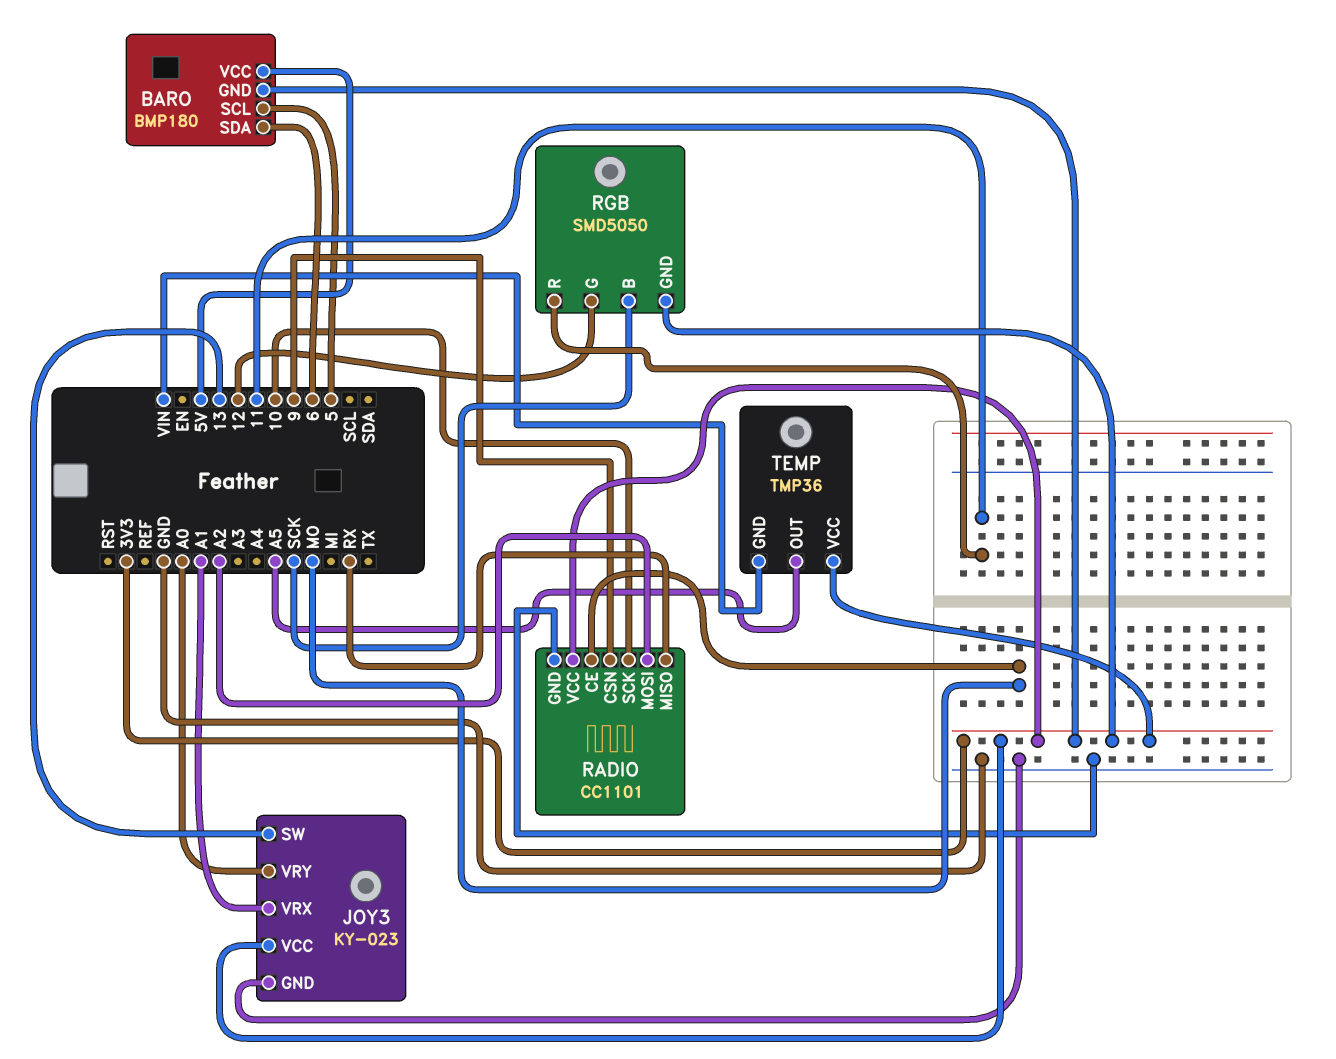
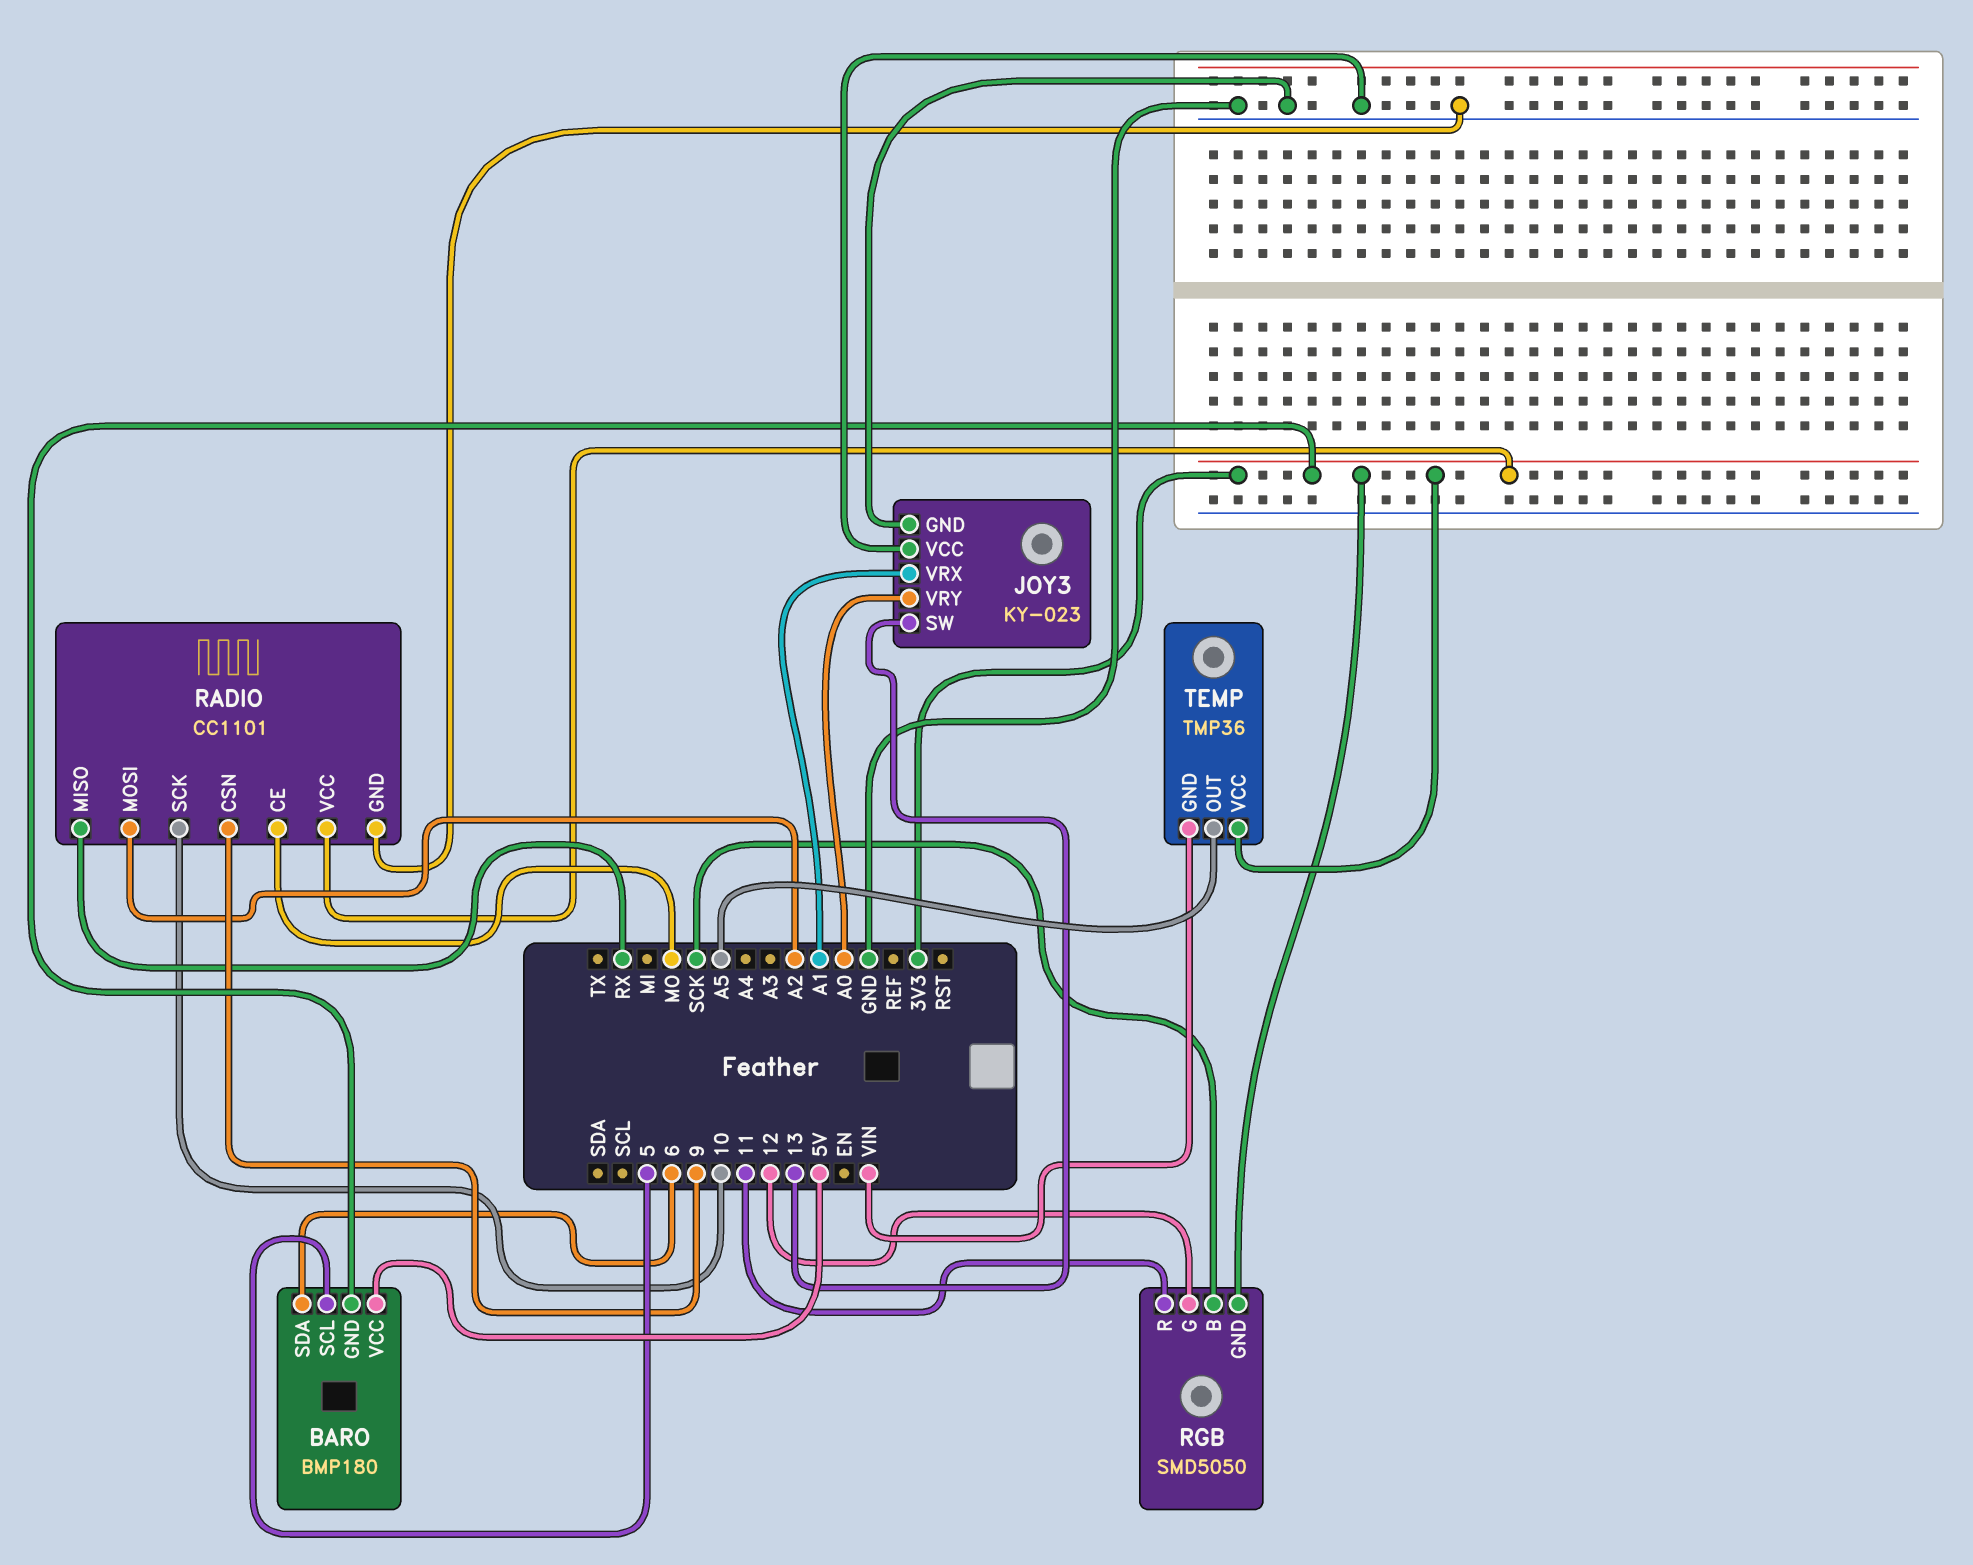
JOY3 pin VCC: 3V3 -> GND

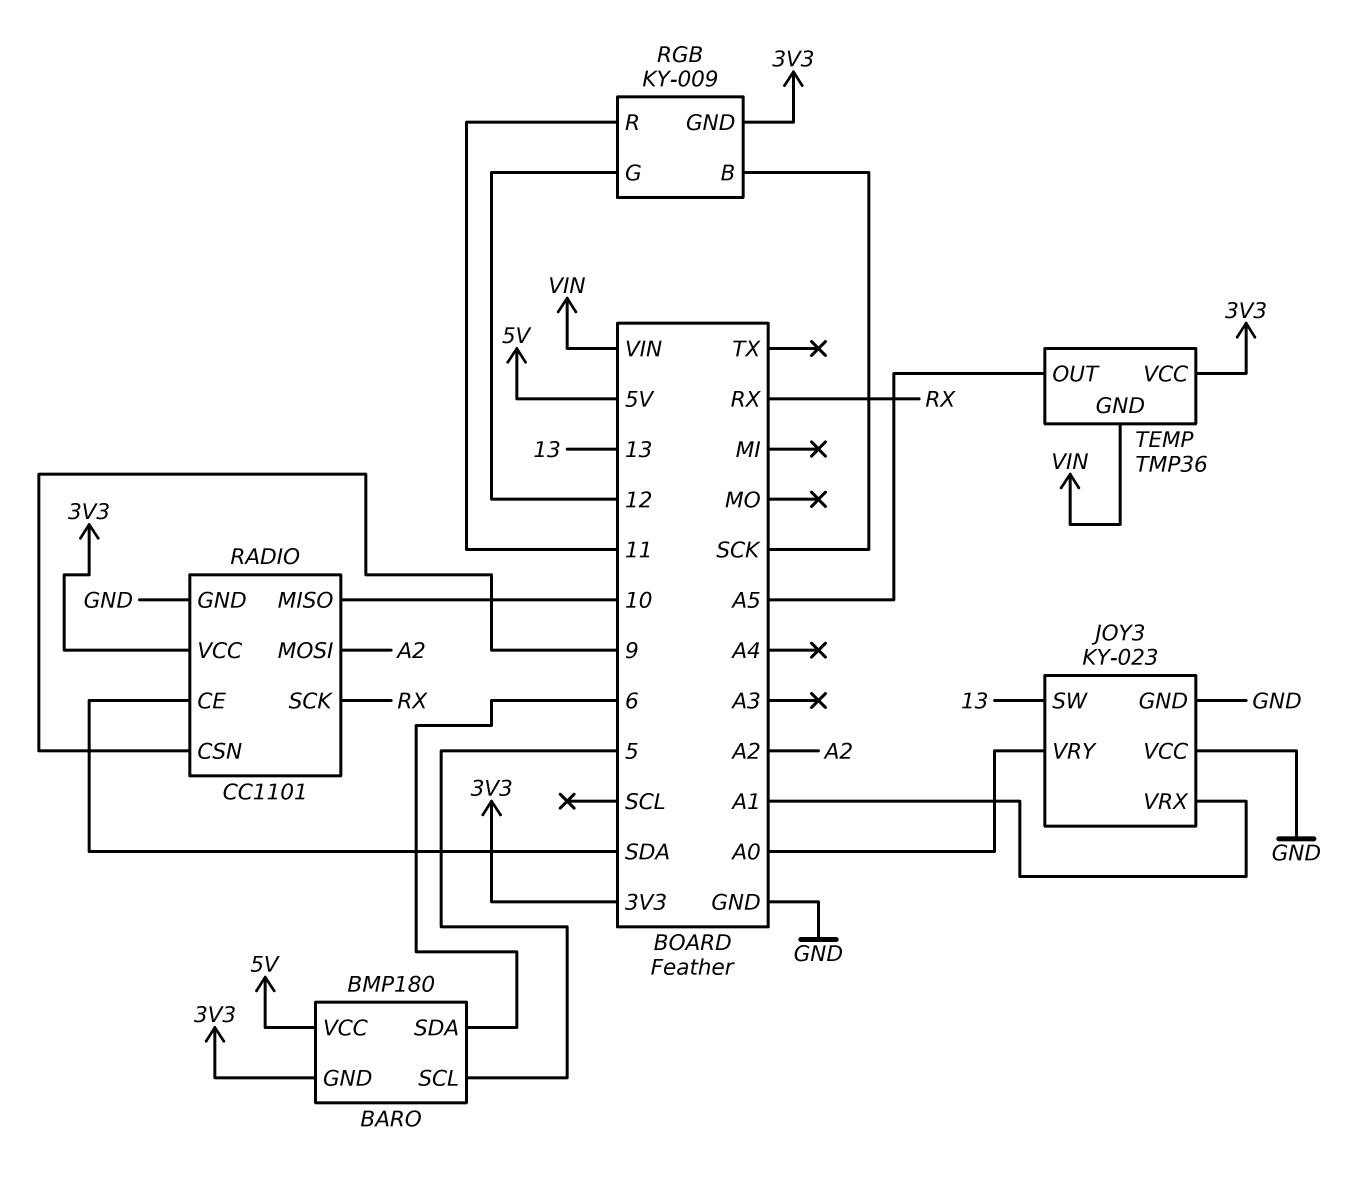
RADIO pin CE: MO -> SDA
RADIO pin MISO: RX -> 10
RADIO pin SCK: 10 -> RX
RGB: SMD5050 -> KY-009

